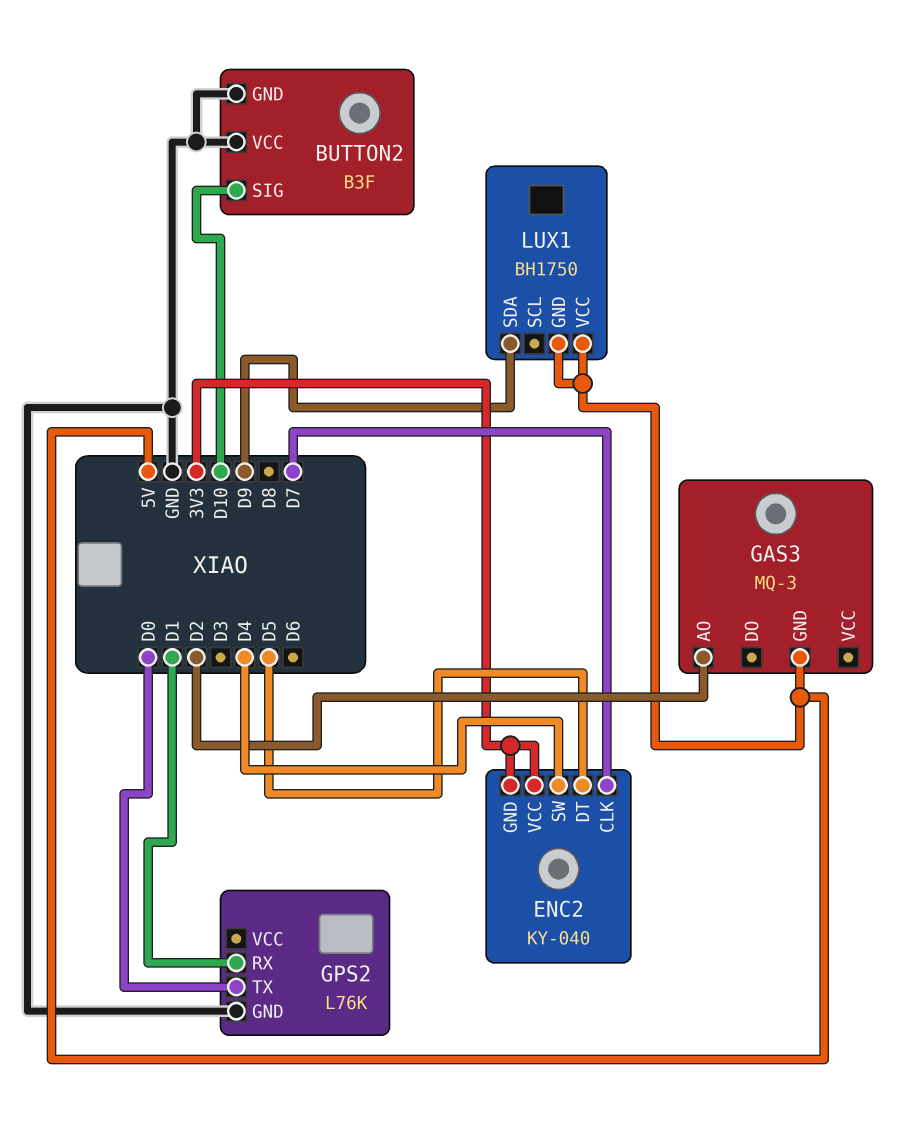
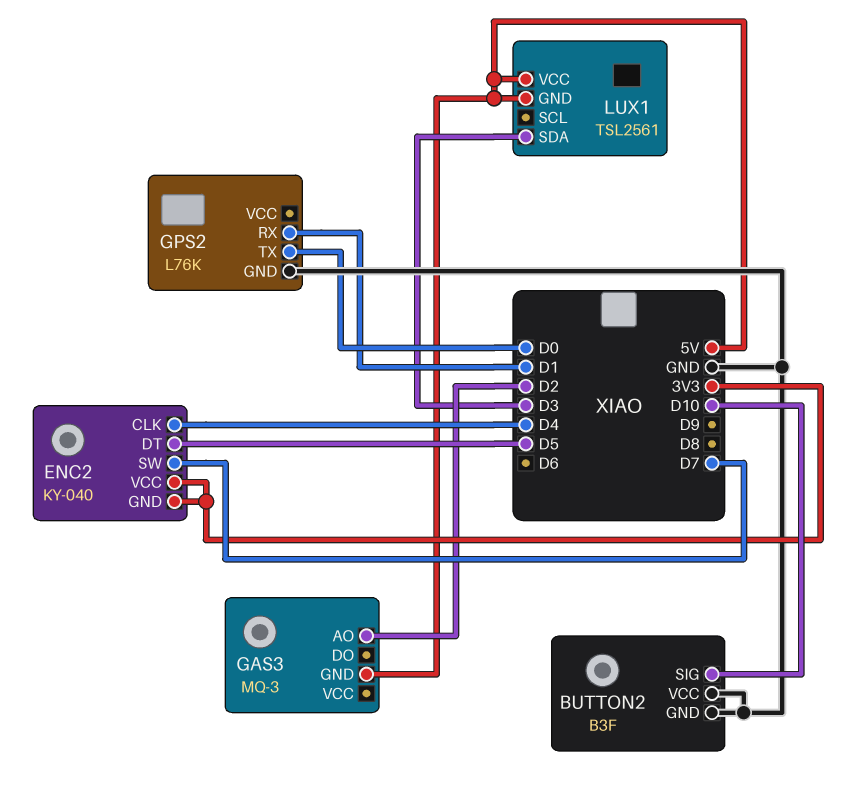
ENC2 pin CLK: D7 -> D4
ENC2 pin SW: D4 -> D7
LUX1: BH1750 -> TSL2561
LUX1 pin SDA: D9 -> D3

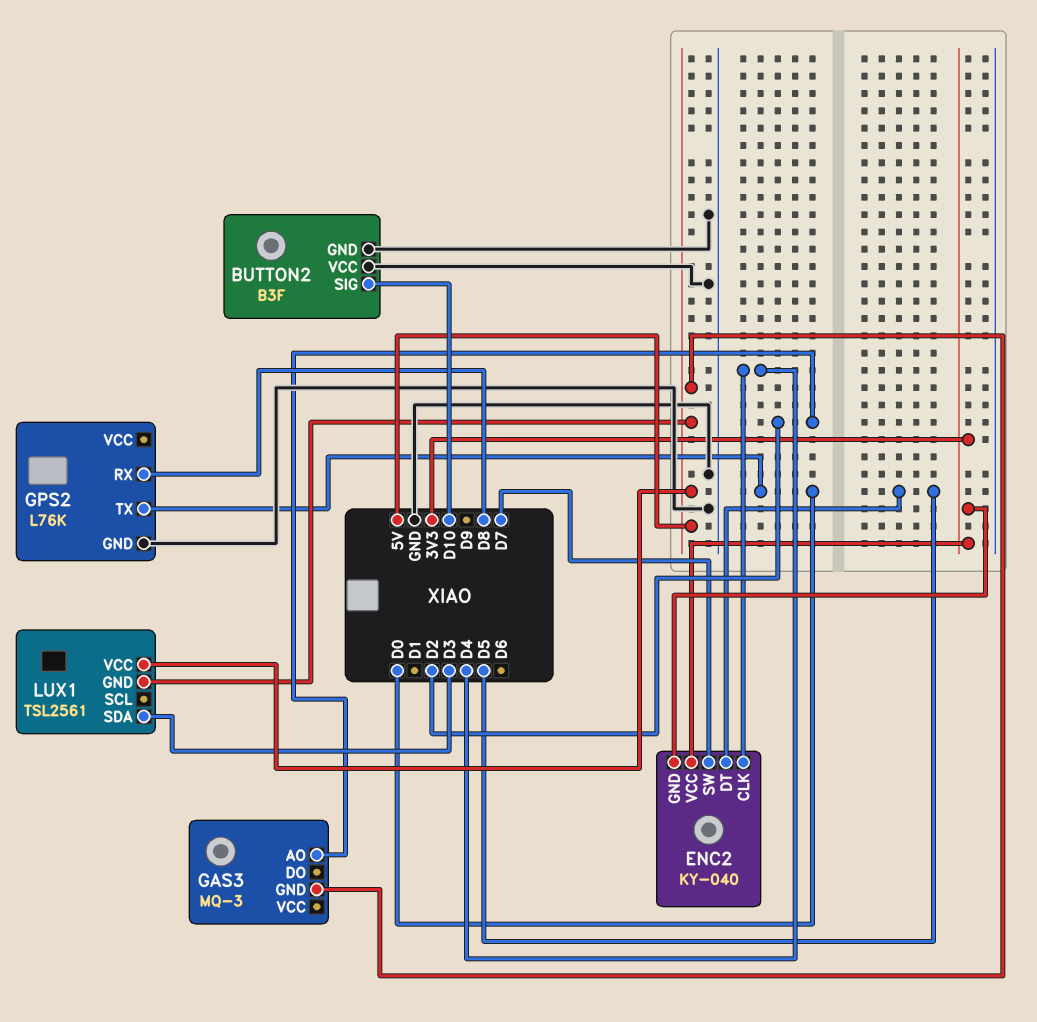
GPS2 pin RX: D1 -> D8

